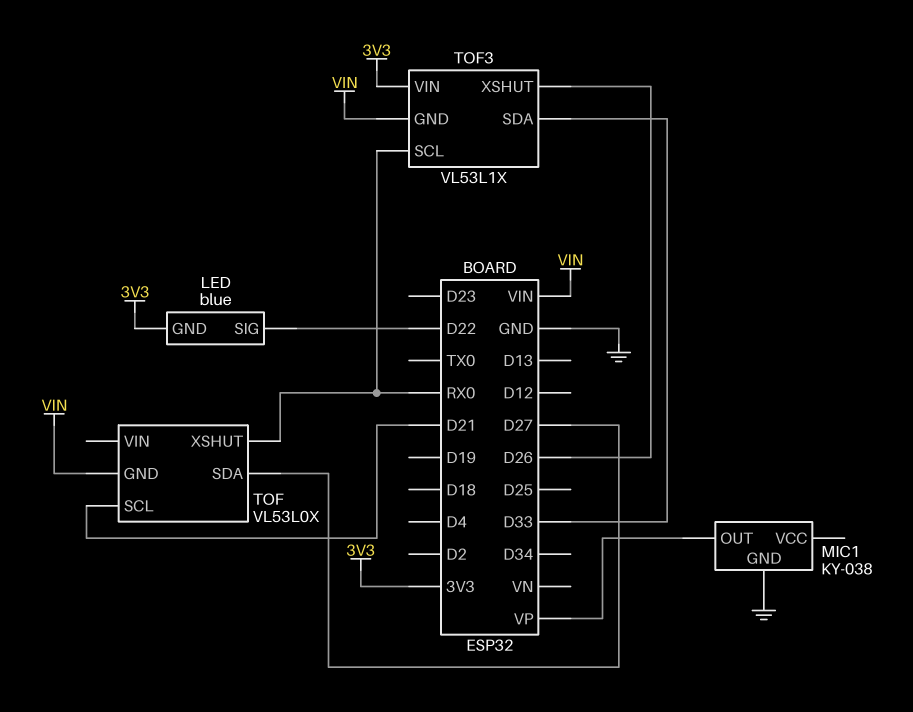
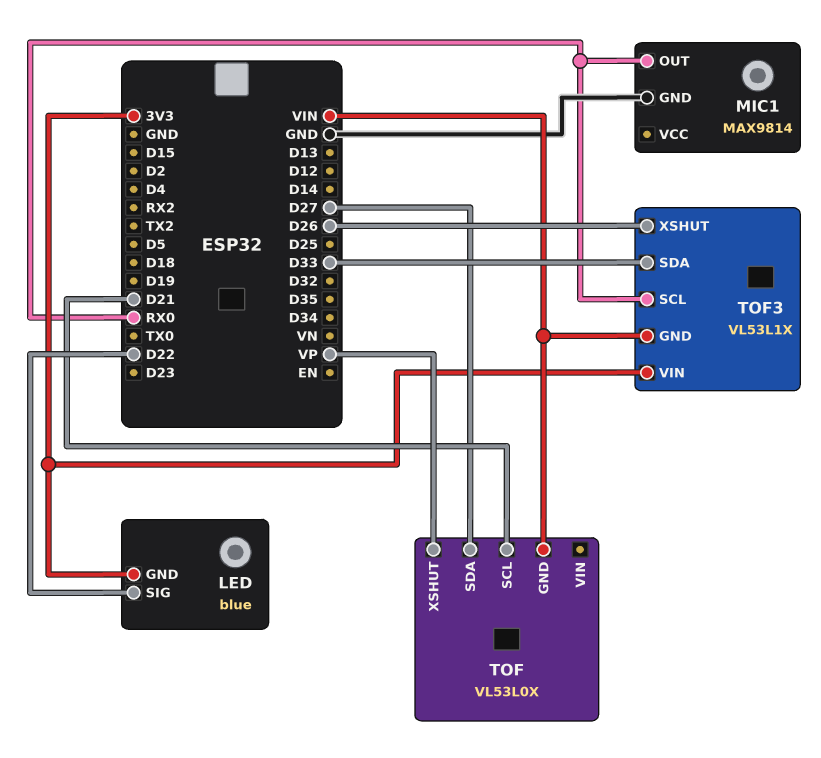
MIC1: KY-038 -> MAX9814
MIC1 pin OUT: VP -> RX0
TOF pin XSHUT: RX0 -> VP

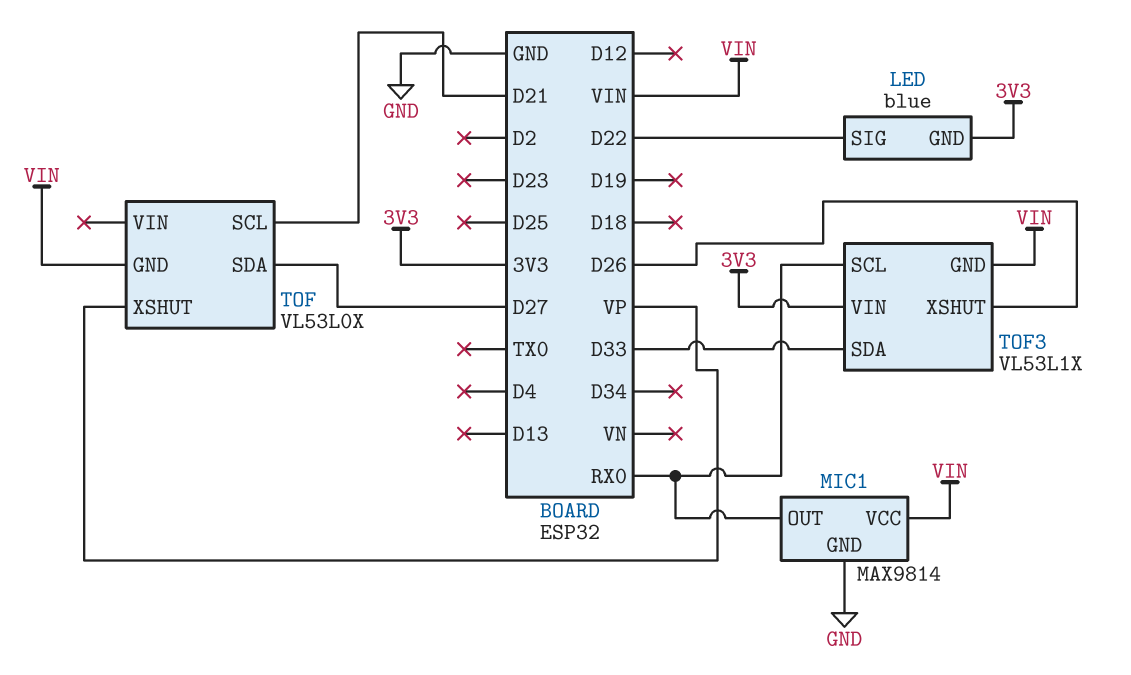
MIC1 pin VCC: none -> VIN

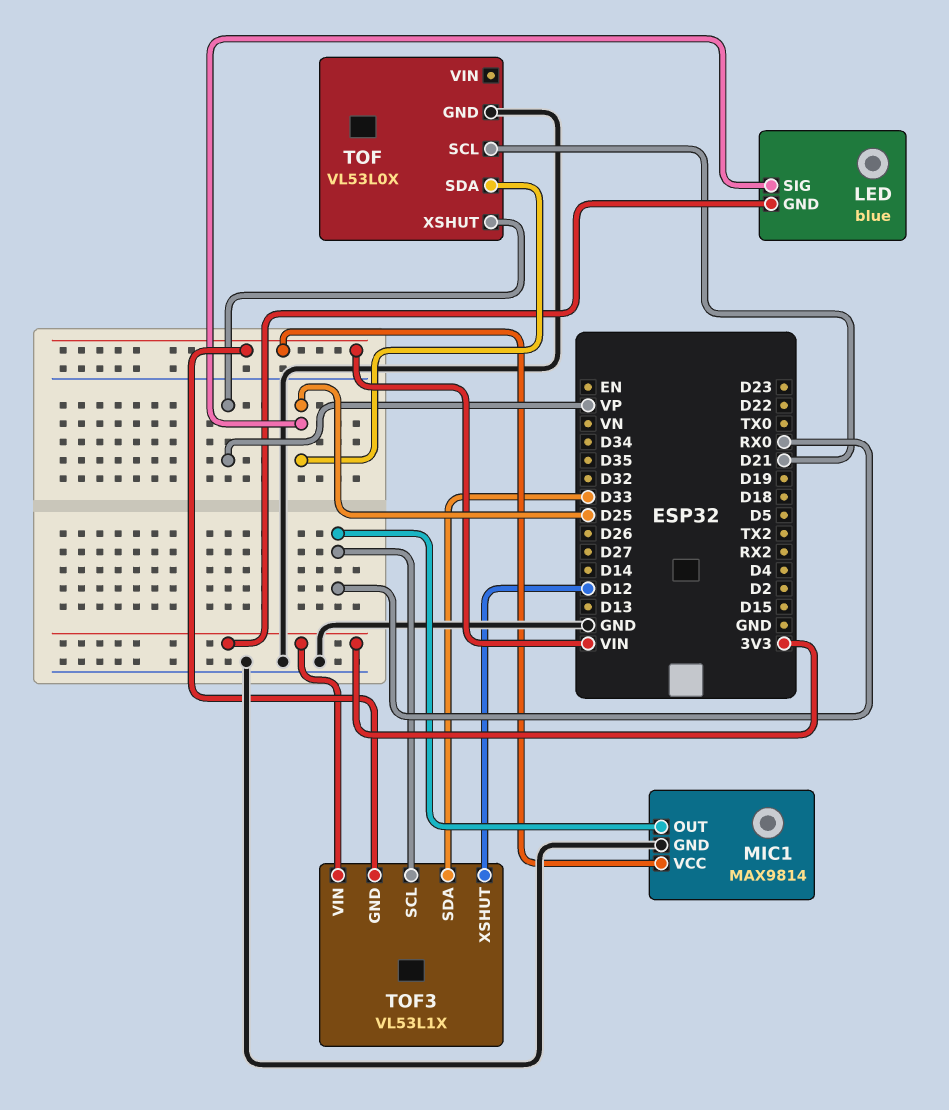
LED pin SIG: D22 -> D25
TOF pin GND: VIN -> GND
TOF pin SDA: D27 -> D25
TOF3 pin XSHUT: D26 -> D12

